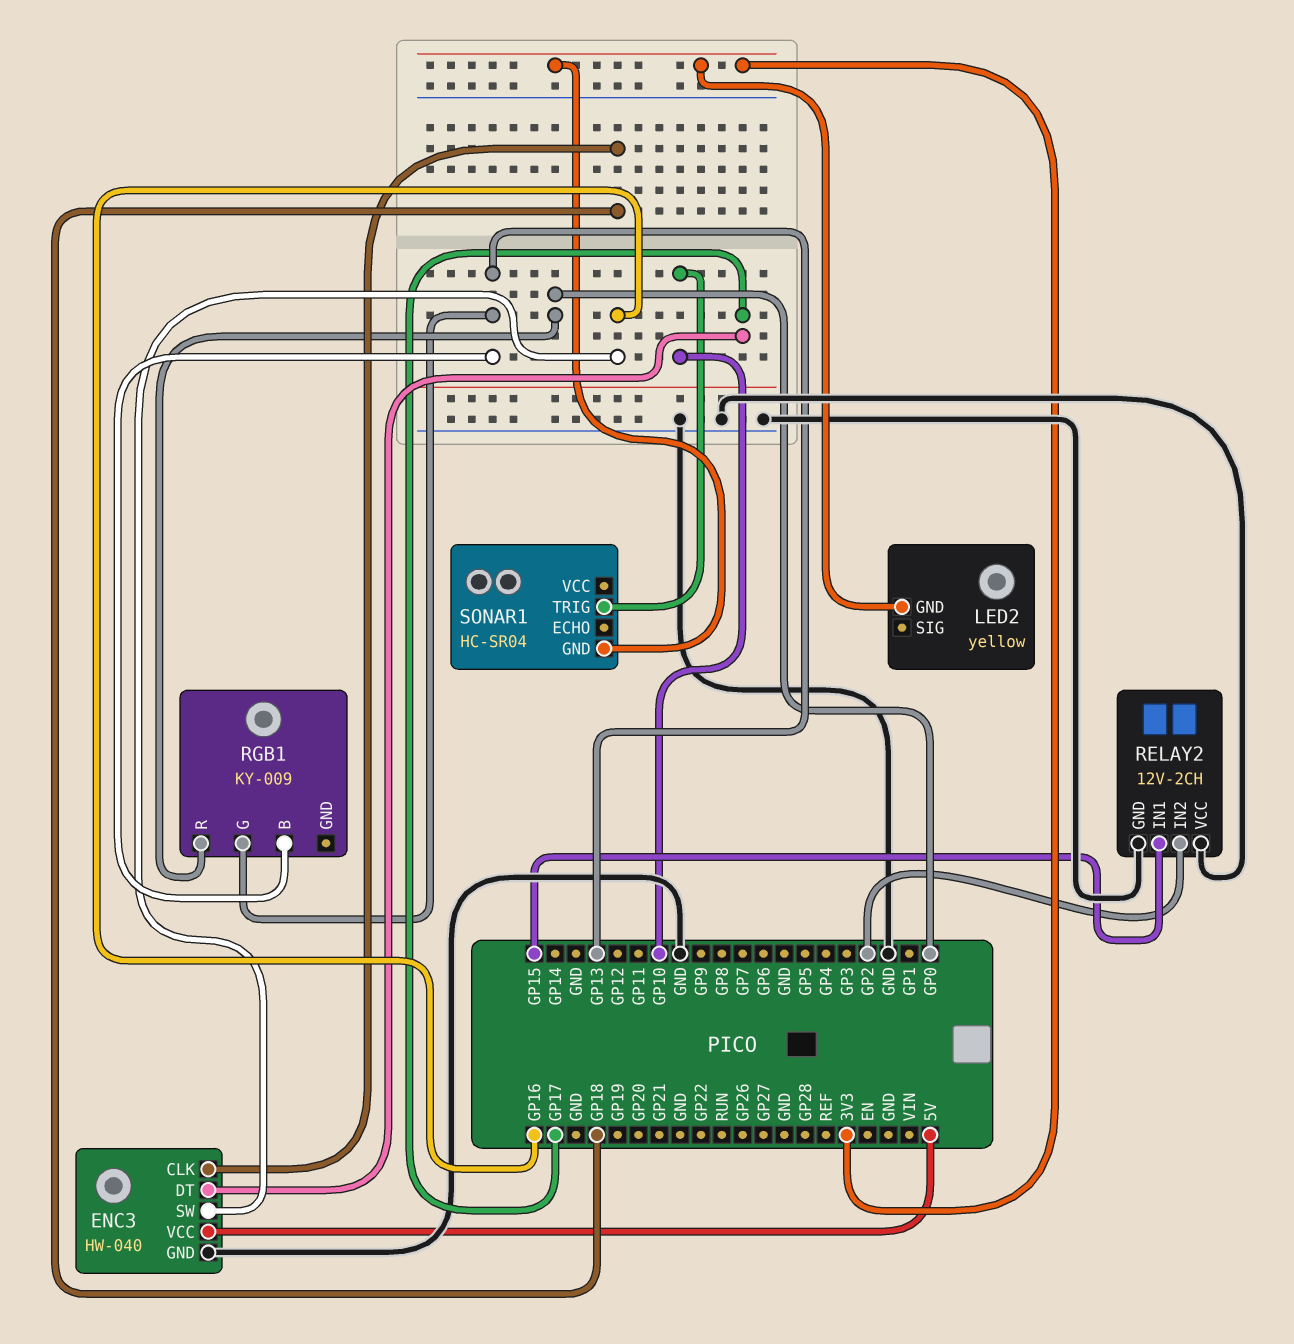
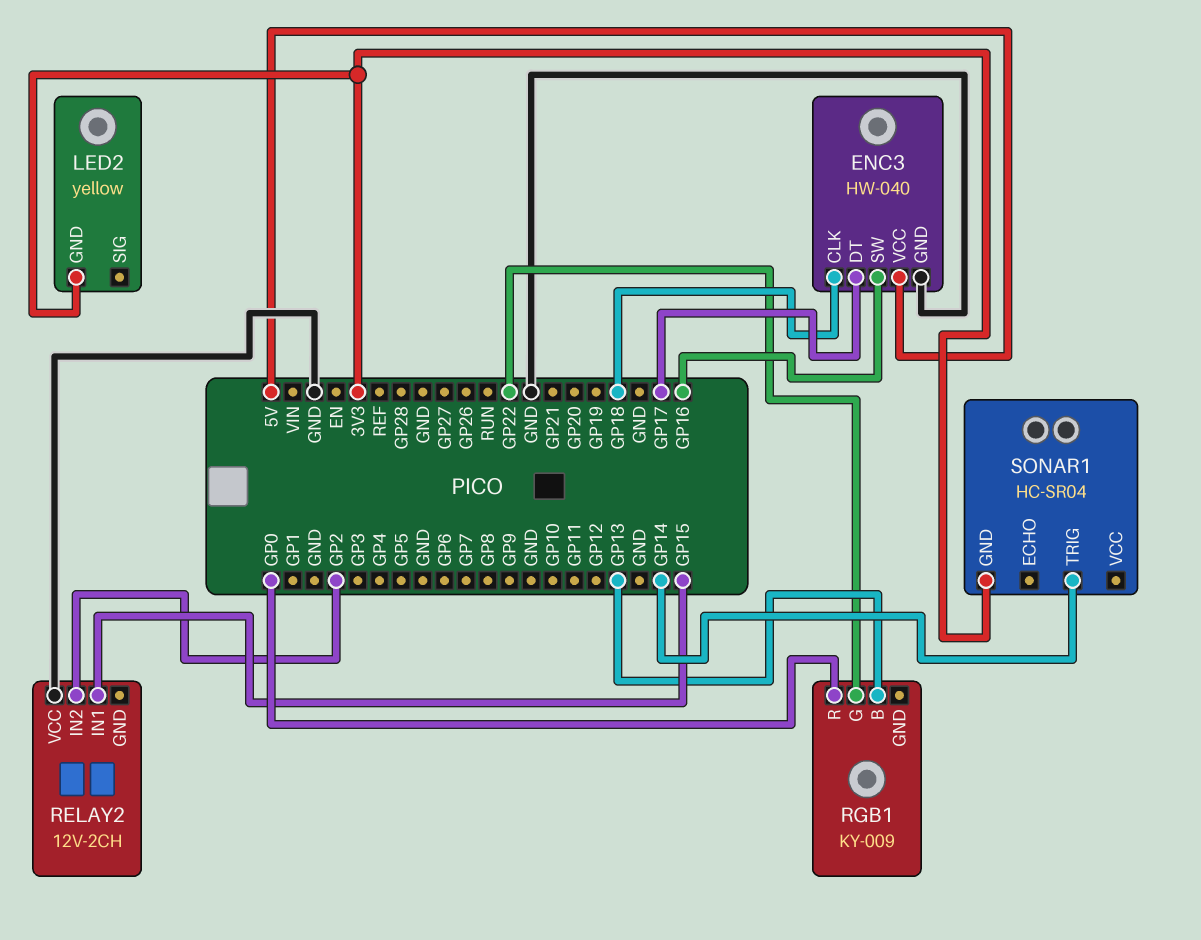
RELAY2 pin GND: GND -> none
RGB1 pin G: GP13 -> GP22
SONAR1 pin TRIG: GP10 -> GP14

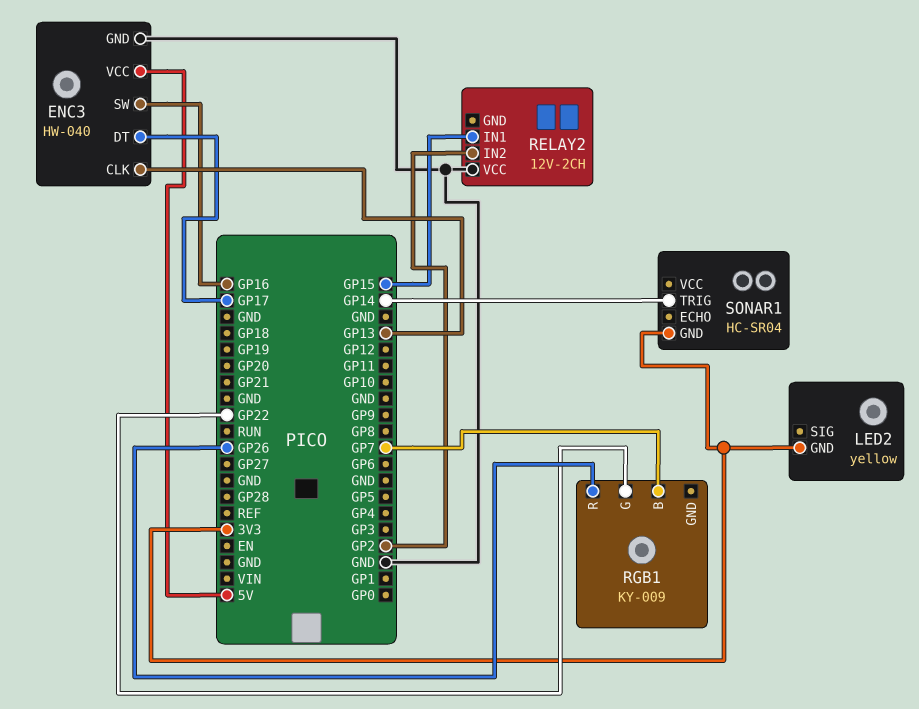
ENC3 pin CLK: GP18 -> GP13
RGB1 pin B: GP13 -> GP7
RGB1 pin R: GP0 -> GP26

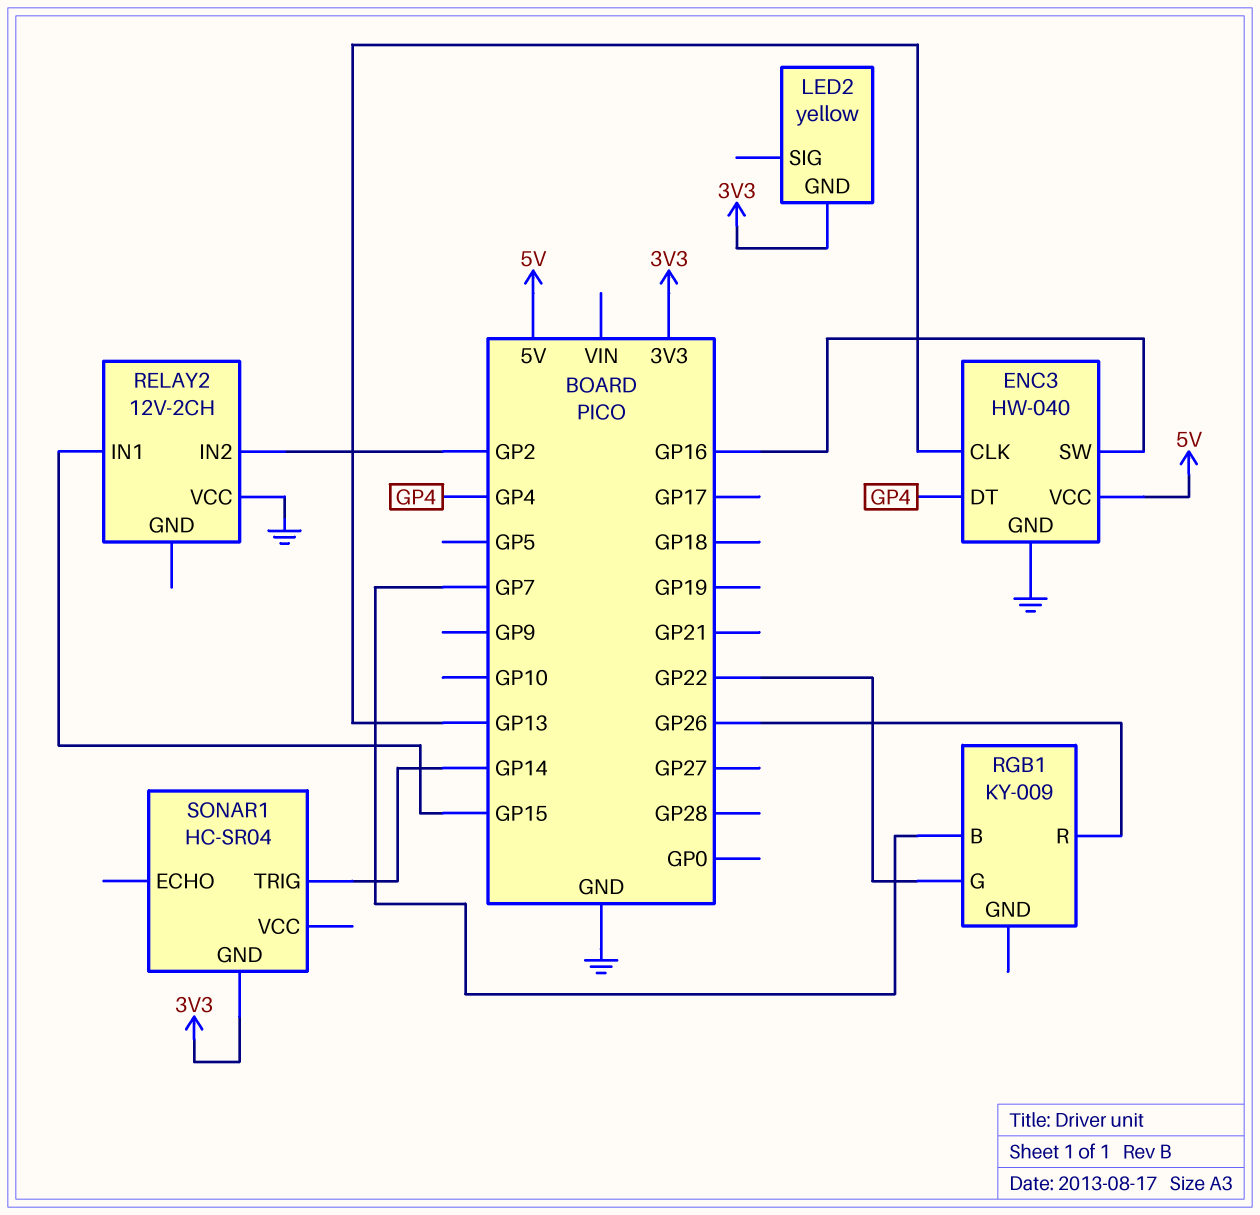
ENC3 pin DT: GP17 -> GP4

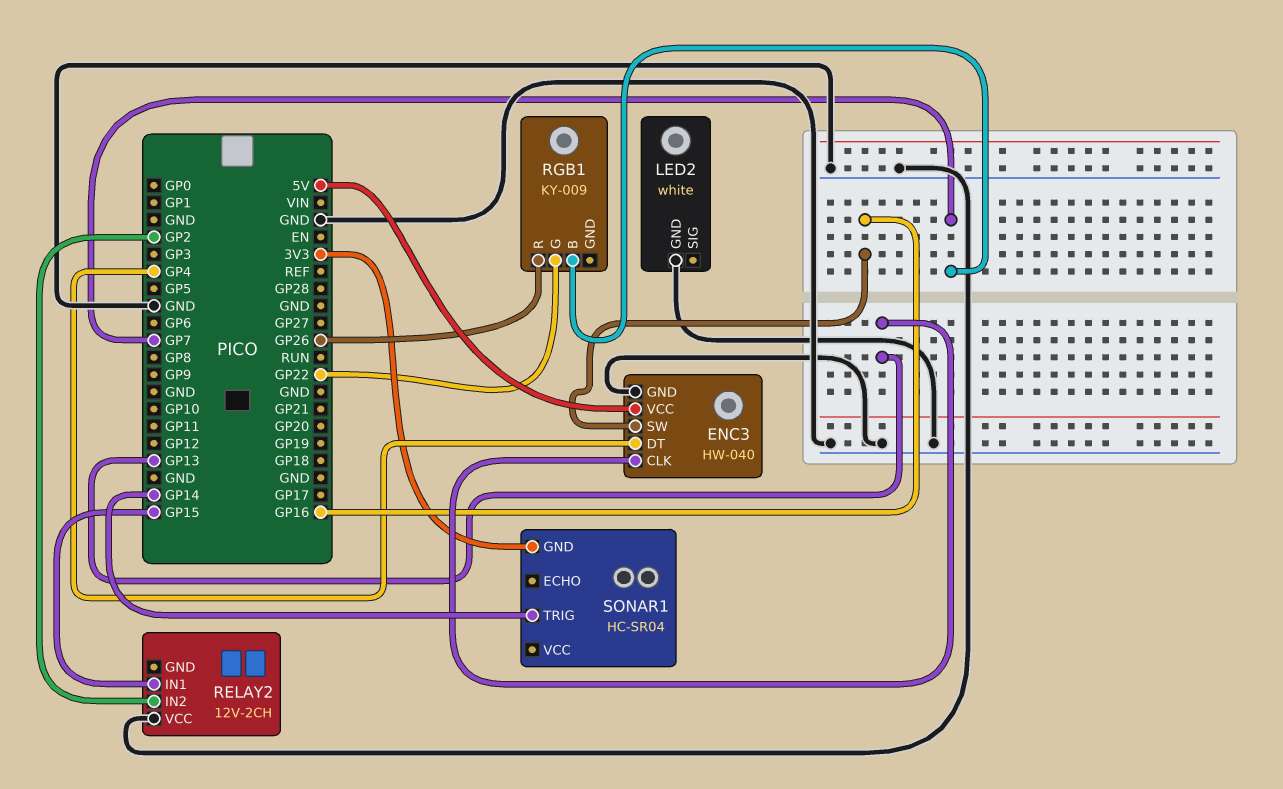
LED2: yellow -> white
LED2 pin GND: 3V3 -> GND

